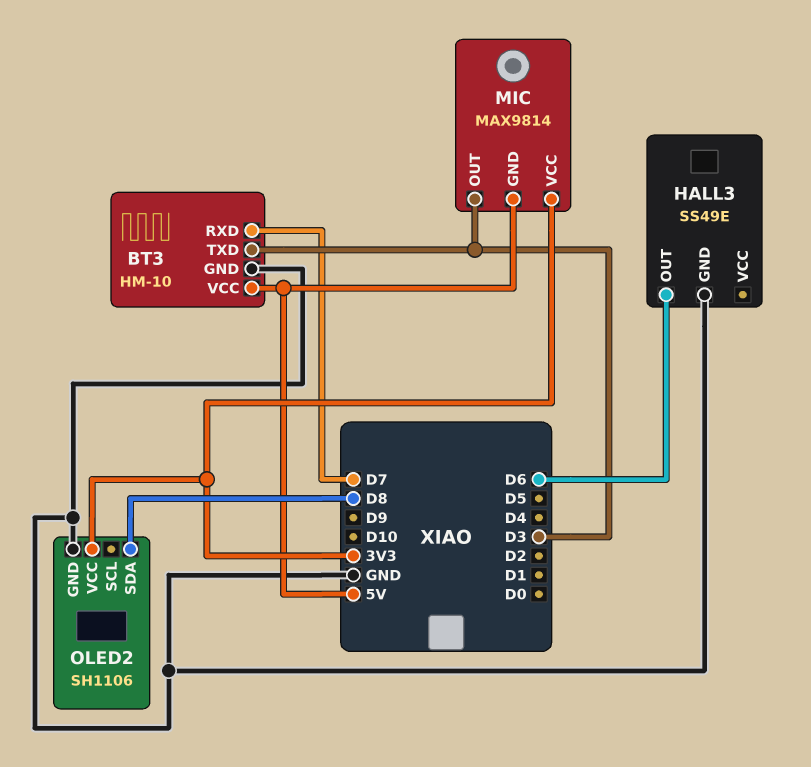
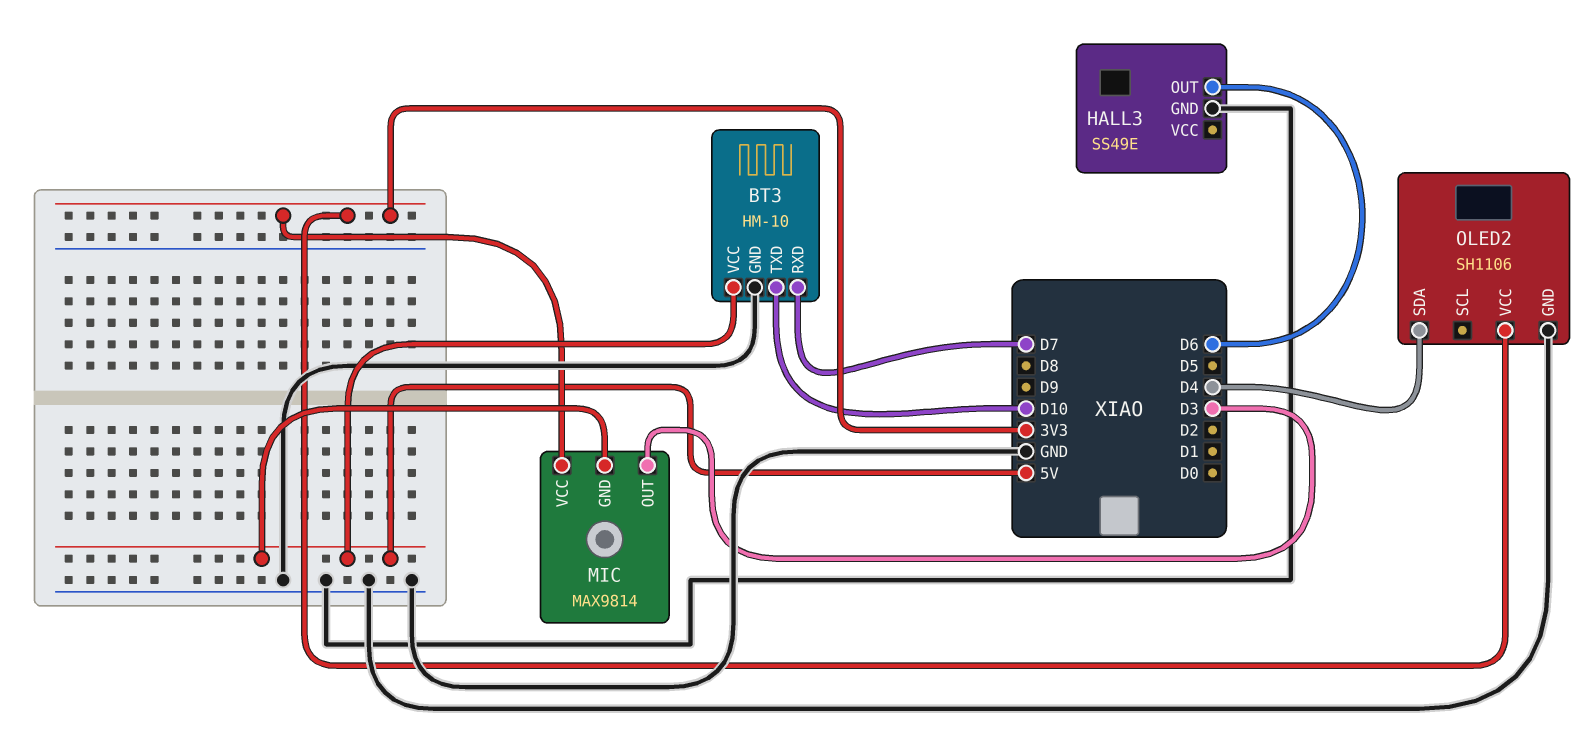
BT3 pin TXD: D3 -> D10
OLED2 pin SDA: D8 -> D4

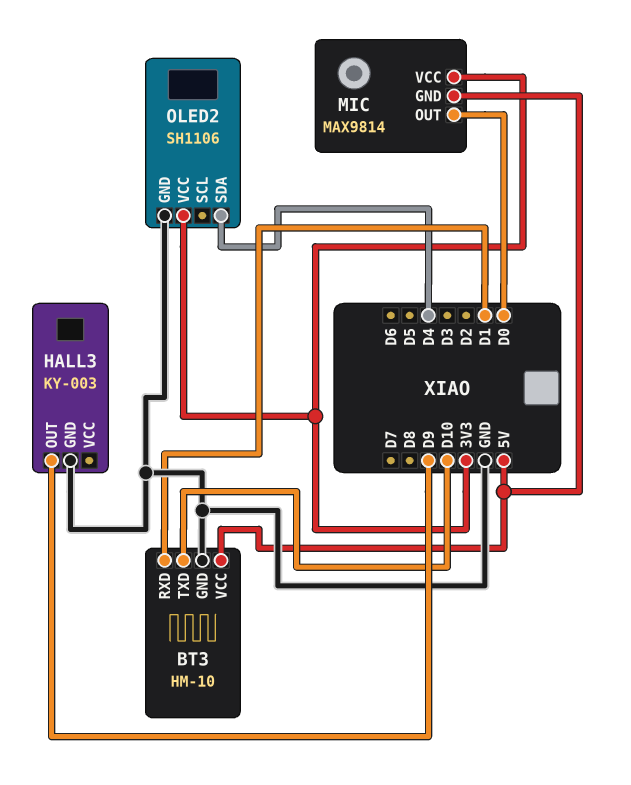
BT3 pin RXD: D7 -> D1
HALL3: SS49E -> KY-003
HALL3 pin OUT: D6 -> D9
MIC pin OUT: D3 -> D0

